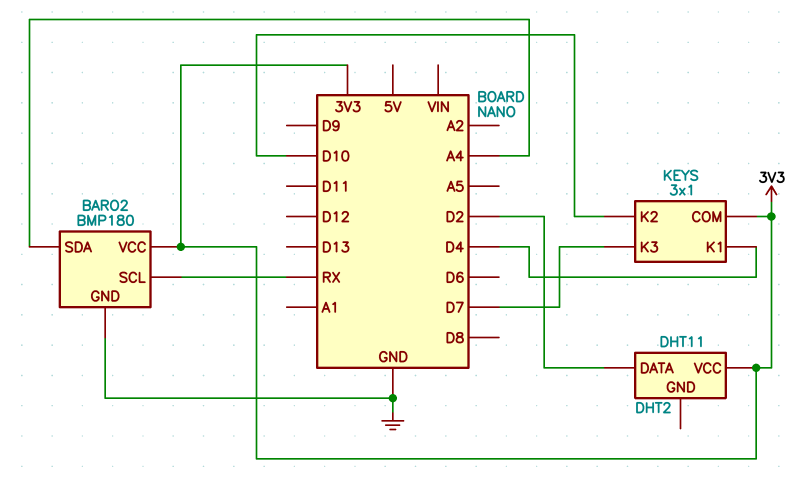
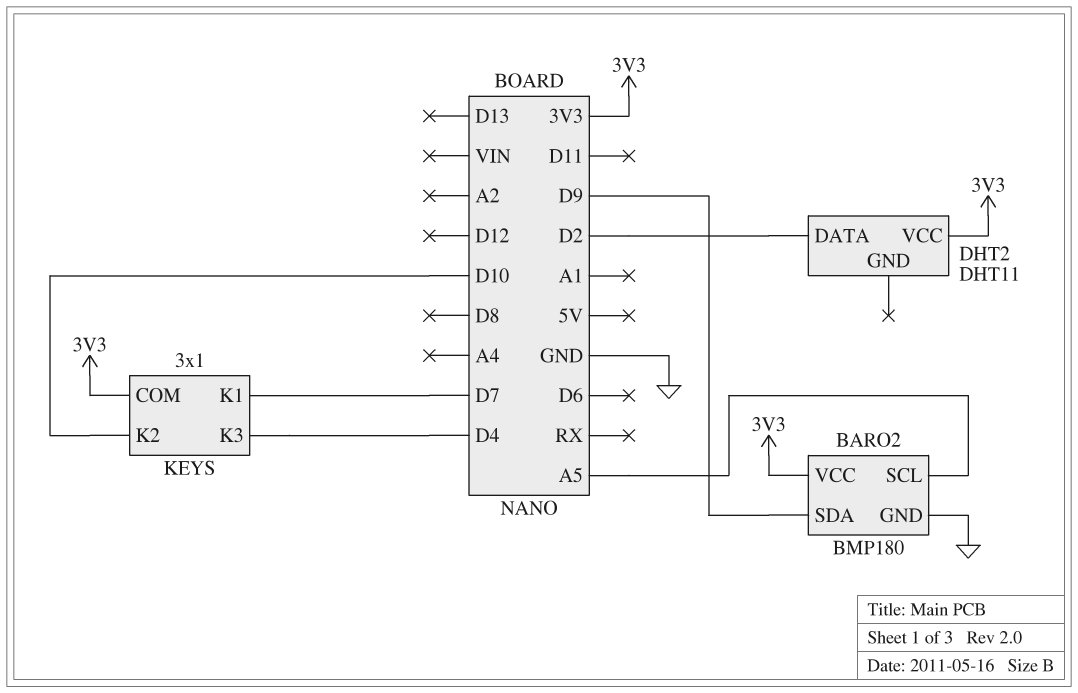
BARO2 pin SCL: RX -> A5
BARO2 pin SDA: A4 -> D9
KEYS pin K1: D4 -> D7
KEYS pin K3: D7 -> D4

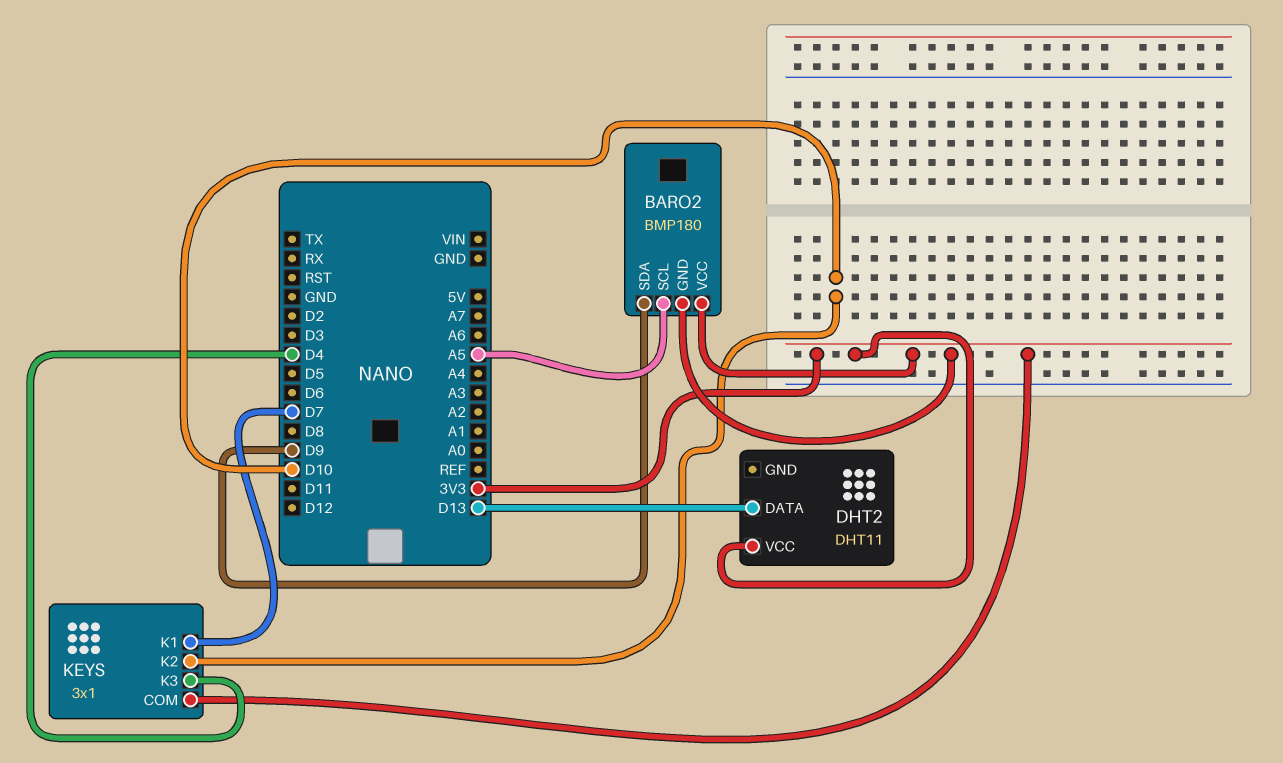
BARO2 pin GND: GND -> 3V3
DHT2 pin DATA: D2 -> D13

